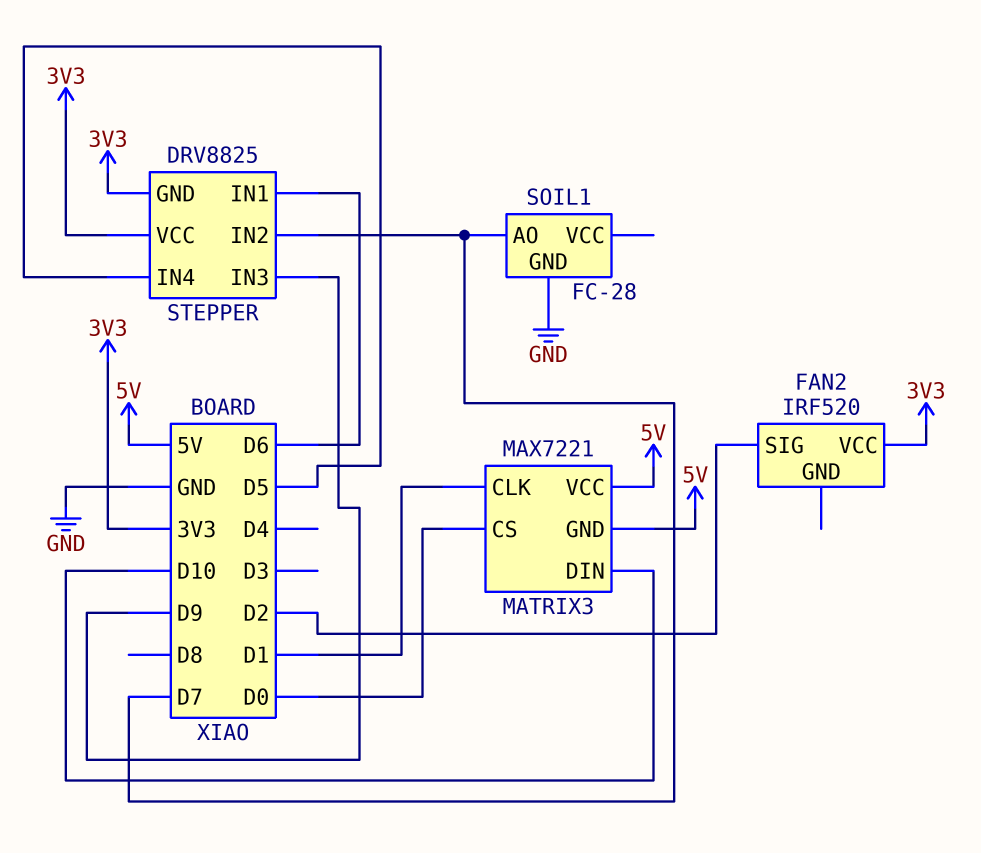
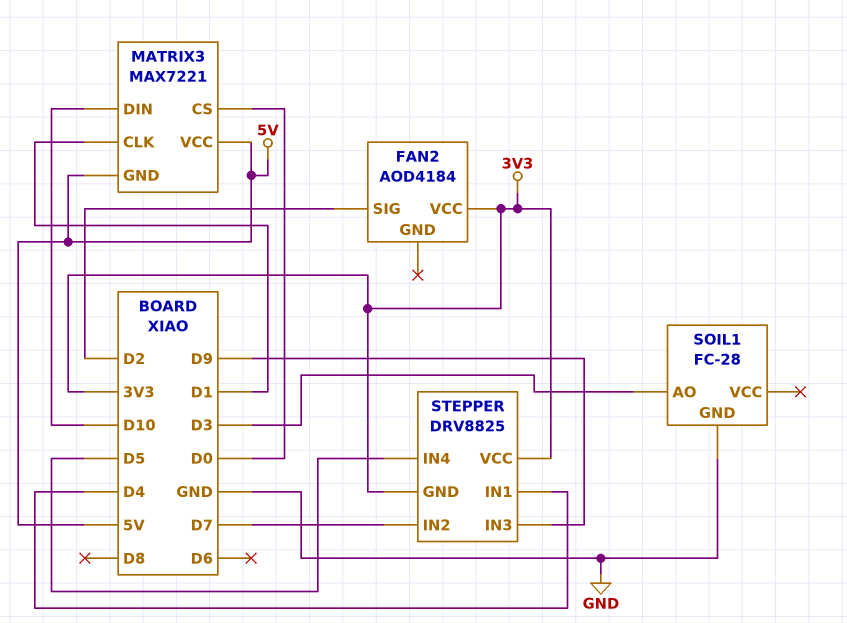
FAN2: IRF520 -> AOD4184
SOIL1 pin AO: D7 -> D3
STEPPER pin IN1: D6 -> D4

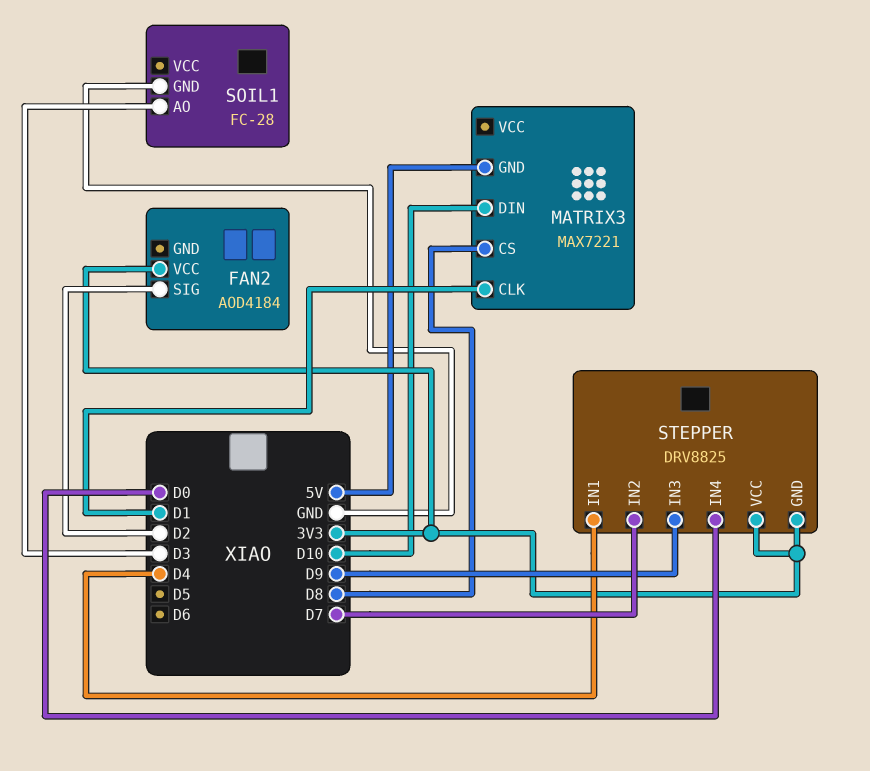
MATRIX3 pin CS: D0 -> D8
MATRIX3 pin VCC: 5V -> none
STEPPER pin IN4: D5 -> D0

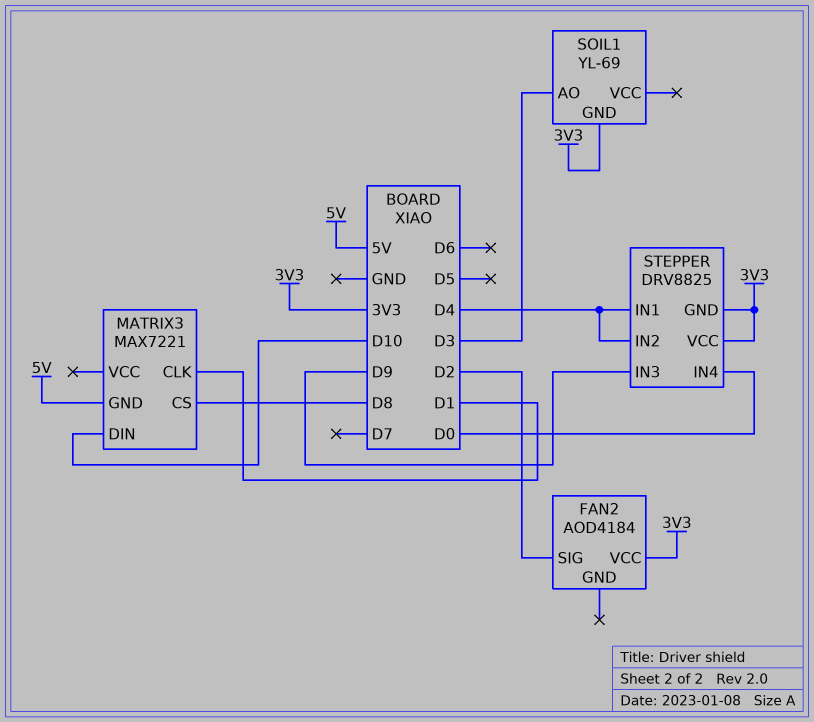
SOIL1: FC-28 -> YL-69
SOIL1 pin GND: GND -> 3V3
STEPPER pin IN2: D7 -> D4

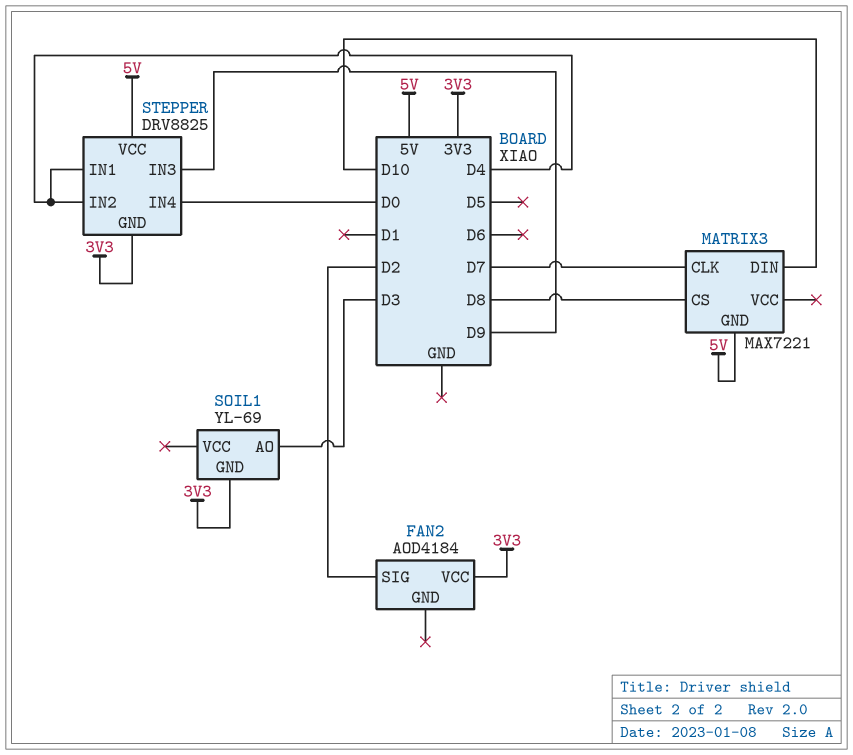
MATRIX3 pin CLK: D1 -> D7
STEPPER pin VCC: 3V3 -> 5V

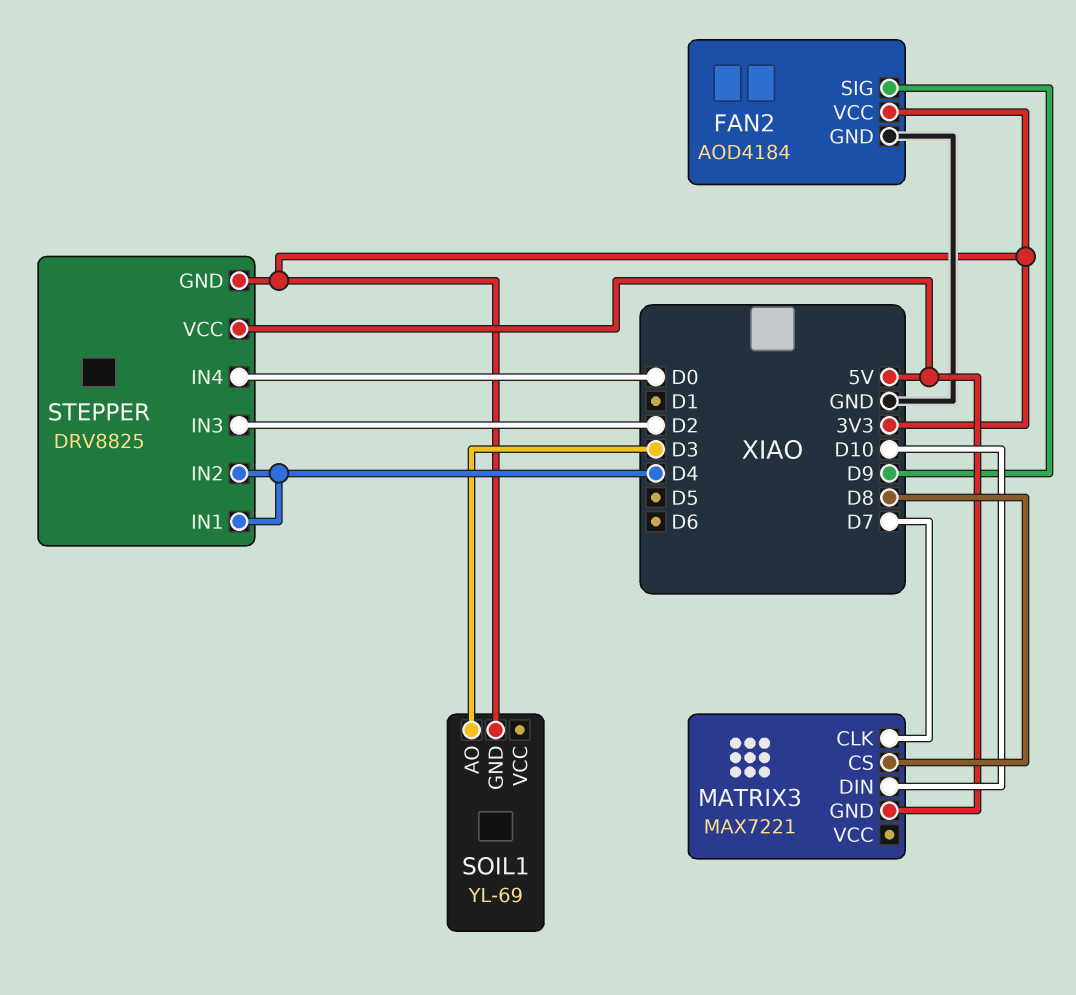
FAN2 pin GND: none -> GND
FAN2 pin SIG: D2 -> D9
STEPPER pin IN3: D9 -> D2

